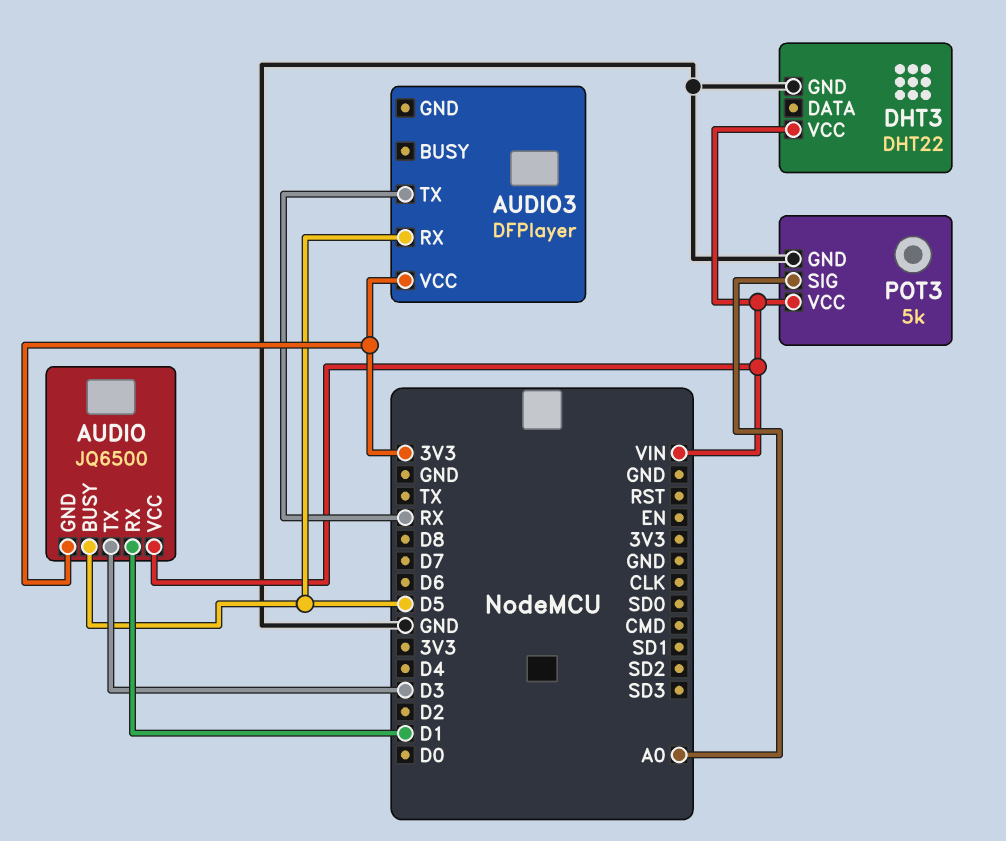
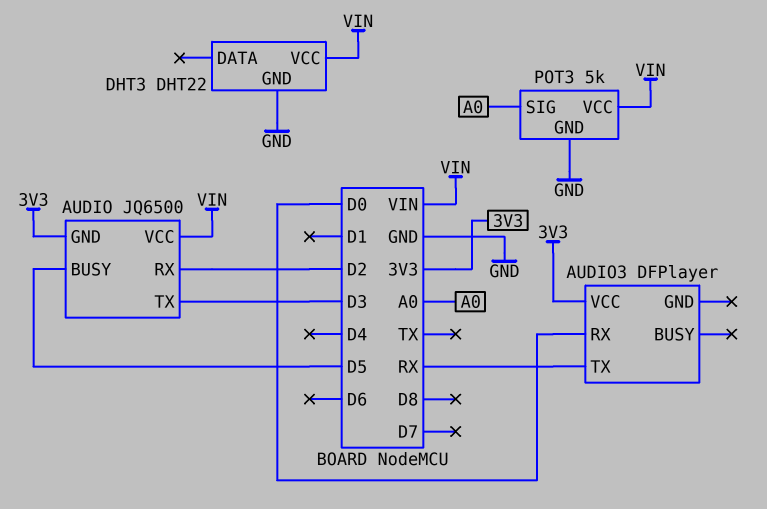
AUDIO pin RX: D1 -> D2
AUDIO3 pin RX: D5 -> D0

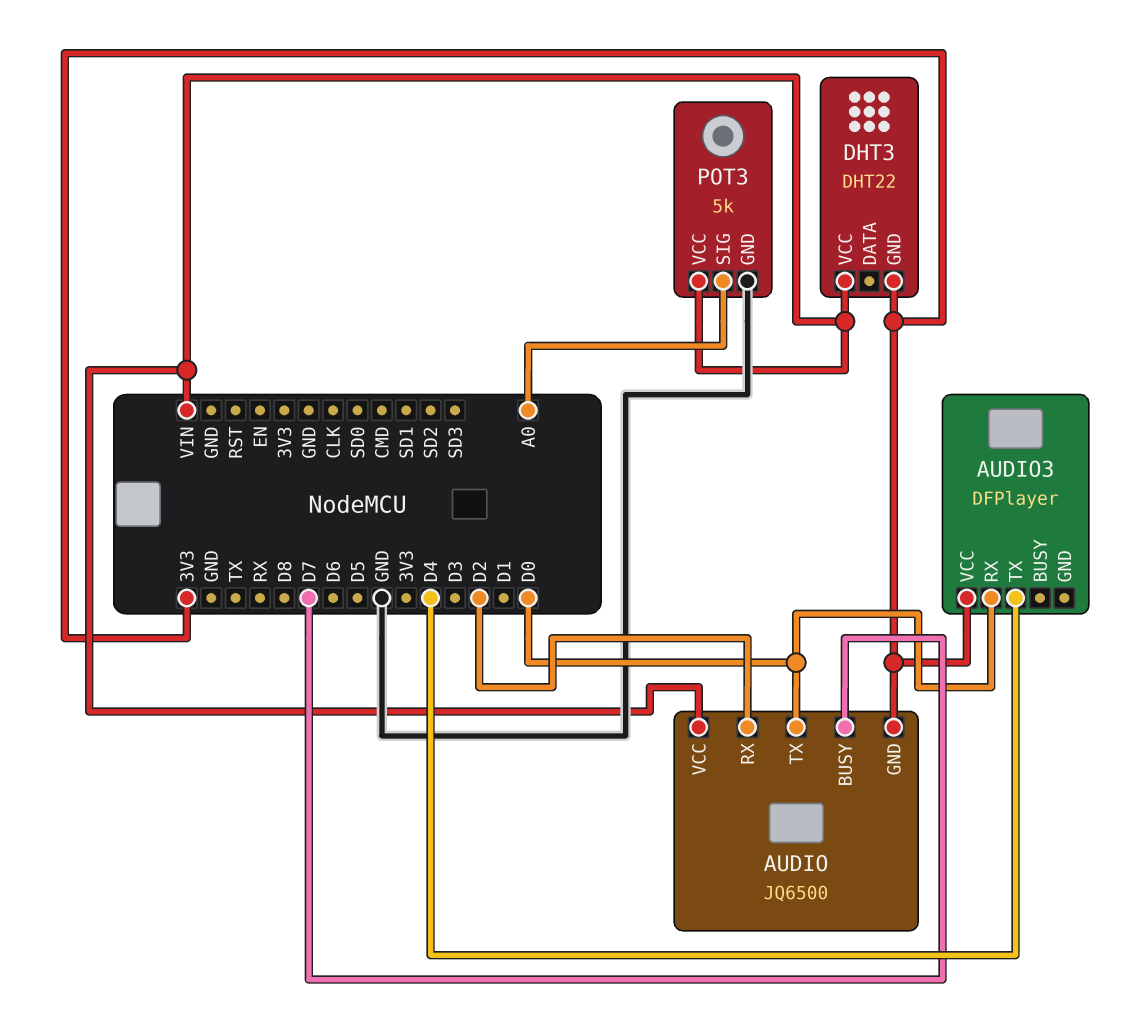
AUDIO pin BUSY: D5 -> D7
AUDIO pin TX: D3 -> D0
AUDIO3 pin TX: RX -> D4
DHT3 pin GND: GND -> 3V3

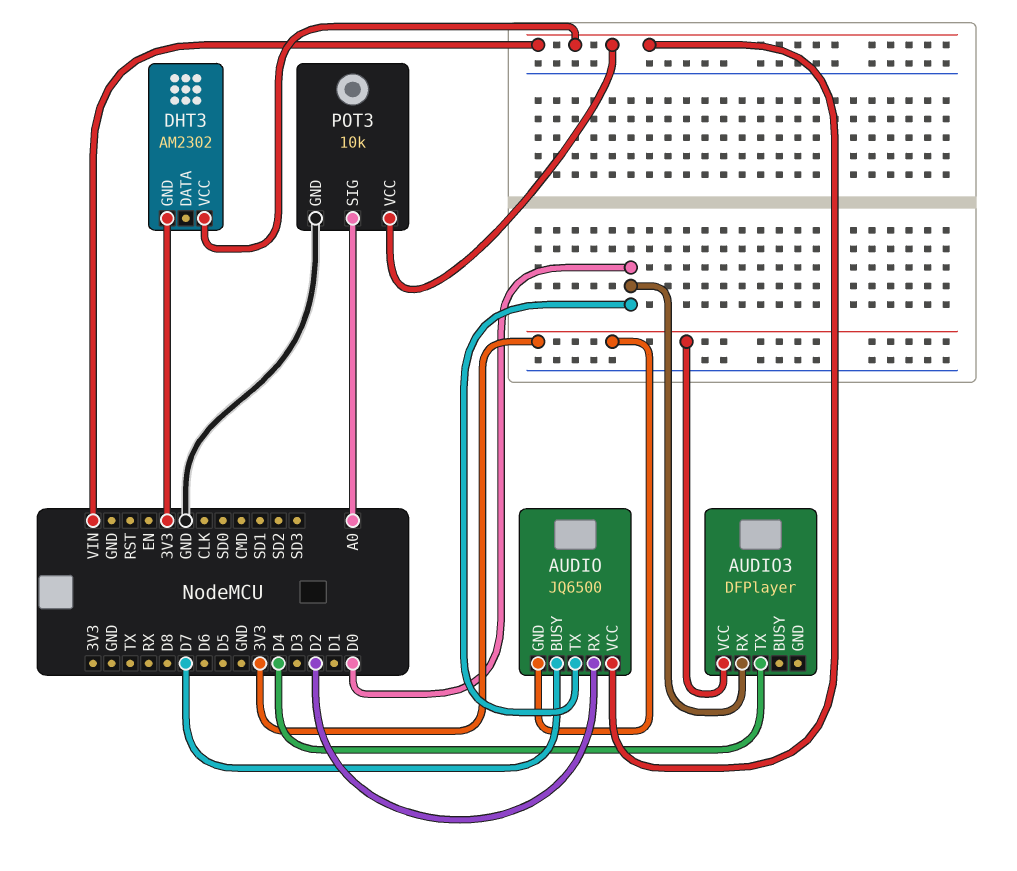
DHT3: DHT22 -> AM2302
POT3: 5k -> 10k

